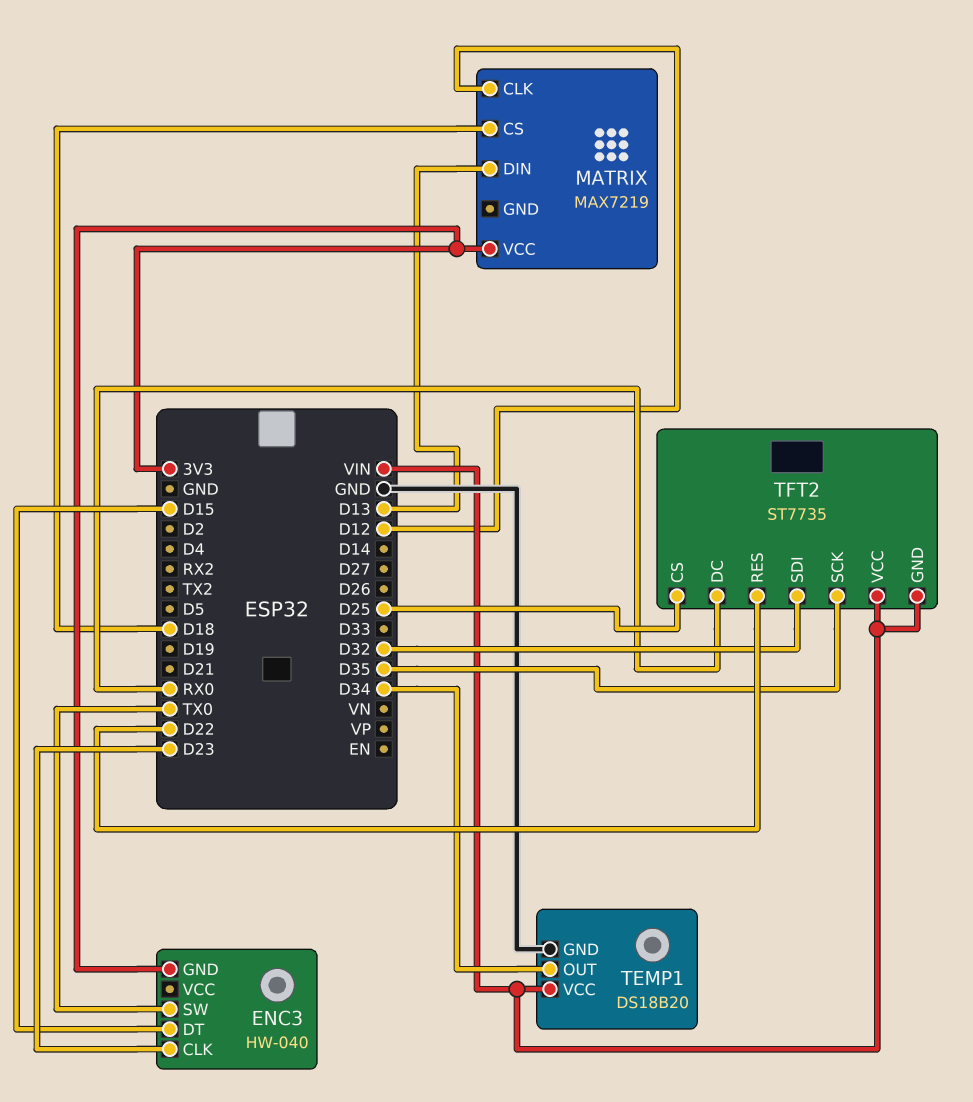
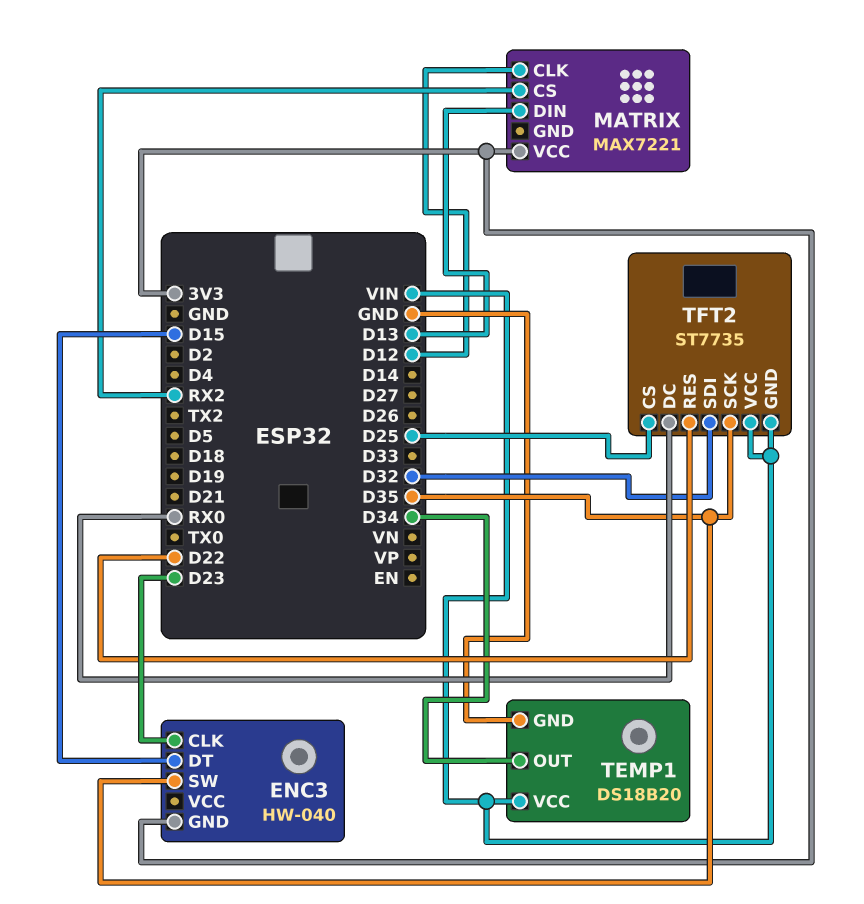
ENC3 pin SW: TX0 -> D35
MATRIX: MAX7219 -> MAX7221
MATRIX pin CS: D18 -> RX2

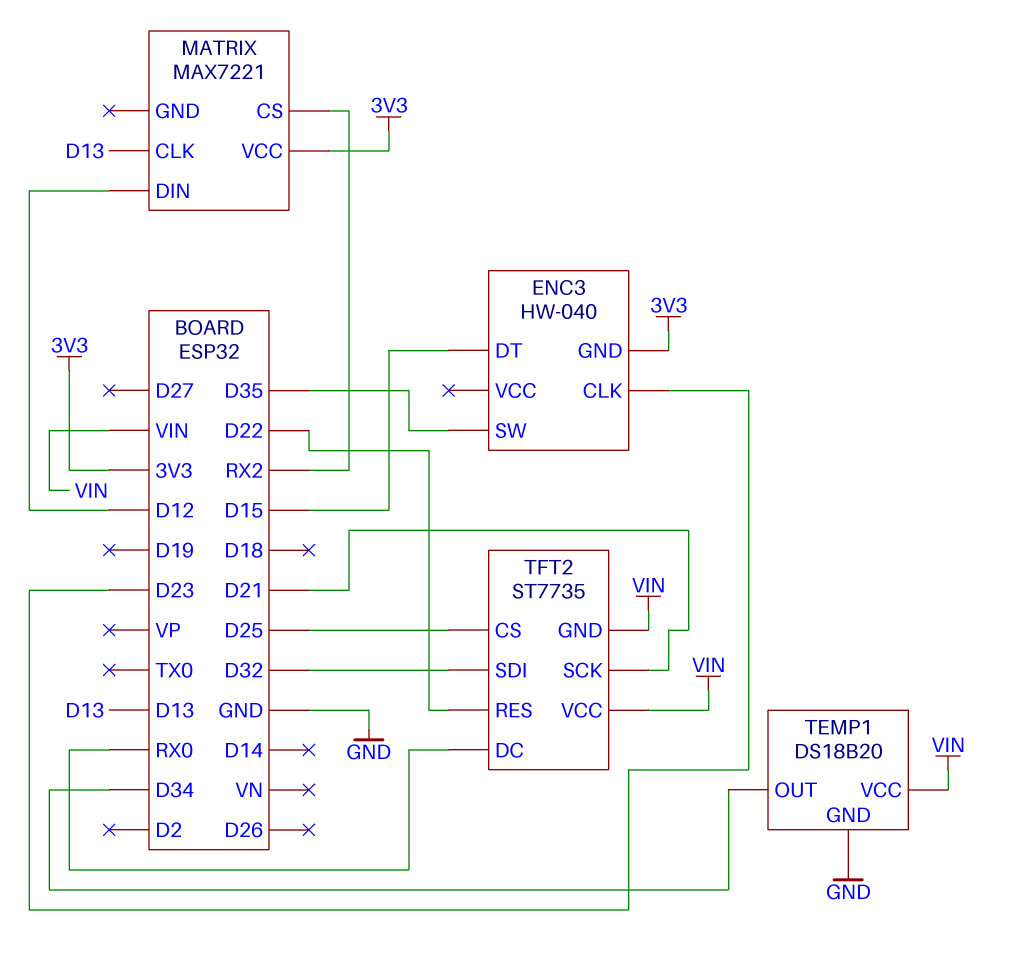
MATRIX pin CLK: D12 -> D13
MATRIX pin DIN: D13 -> D12
TFT2 pin SCK: D35 -> D21

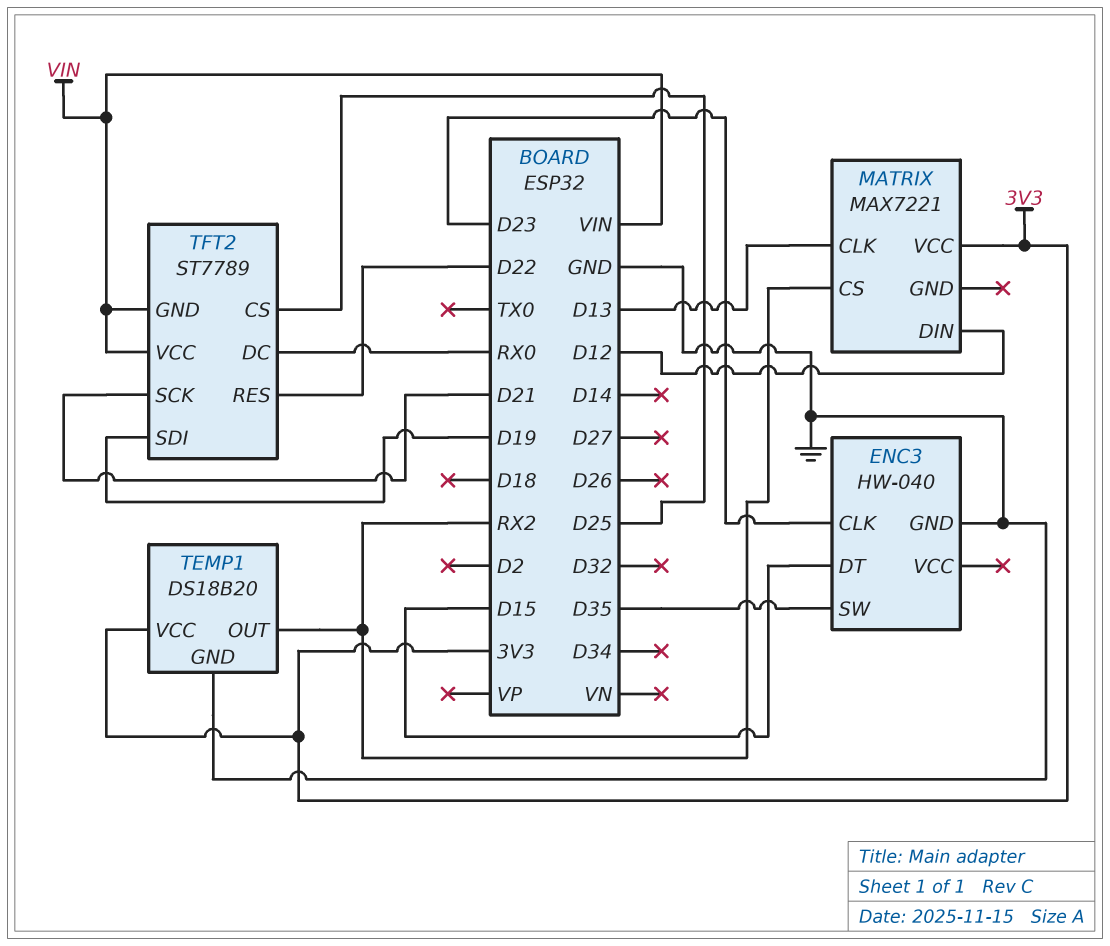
ENC3 pin GND: 3V3 -> GND
TEMP1 pin OUT: D34 -> RX2
TEMP1 pin VCC: VIN -> 3V3
TFT2: ST7735 -> ST7789
TFT2 pin SDI: D32 -> D19

